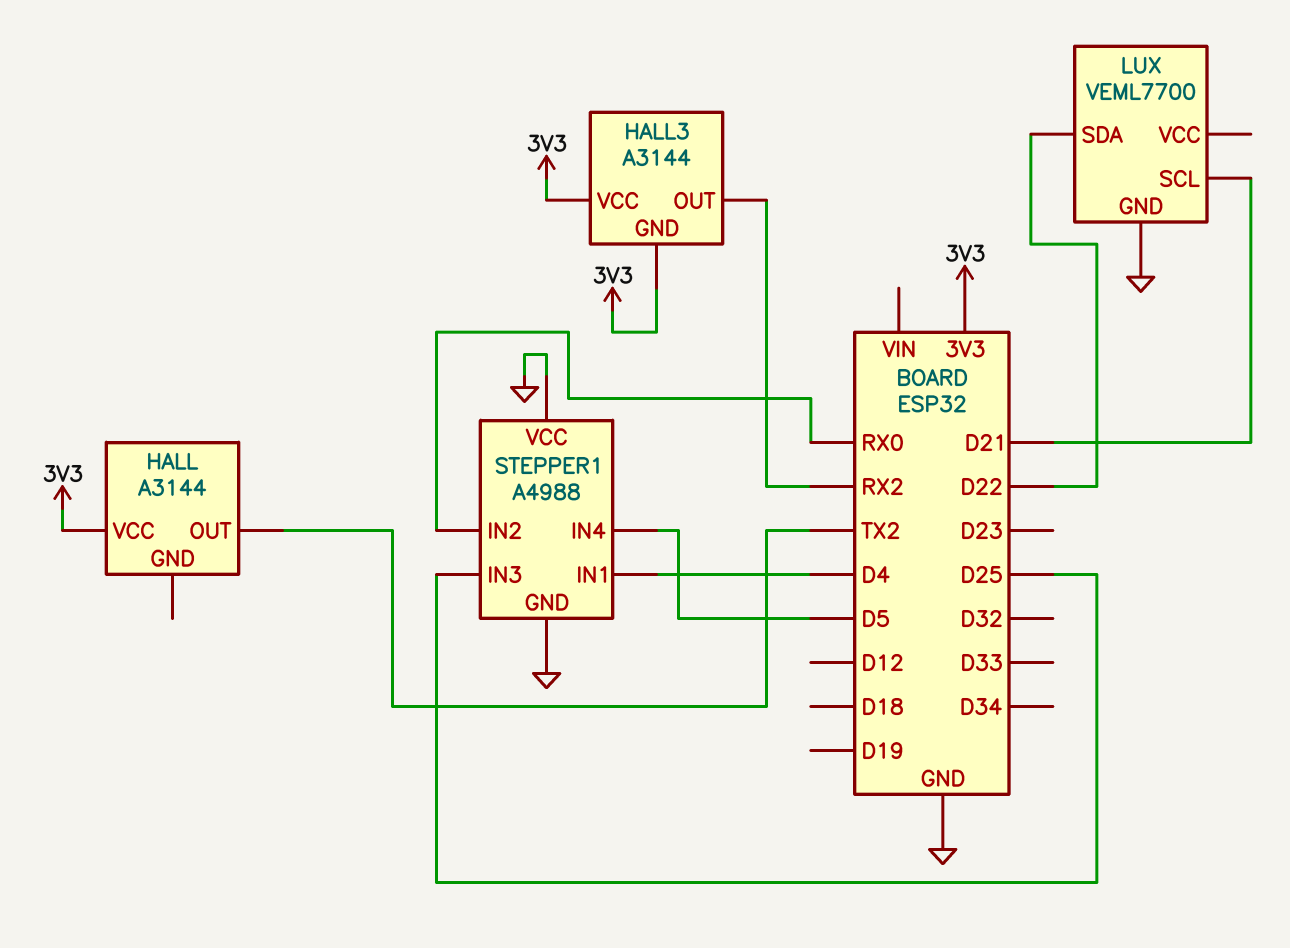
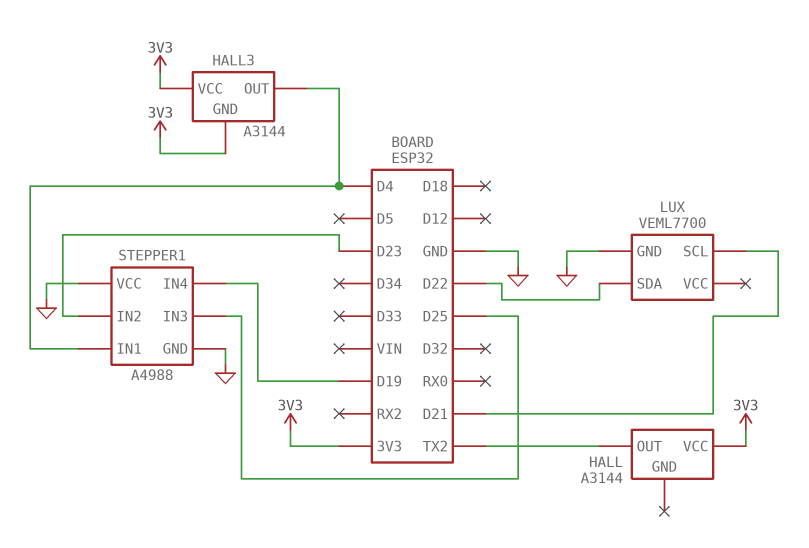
HALL3 pin OUT: RX2 -> D4
STEPPER1 pin IN2: RX0 -> D23
STEPPER1 pin IN4: D5 -> D19

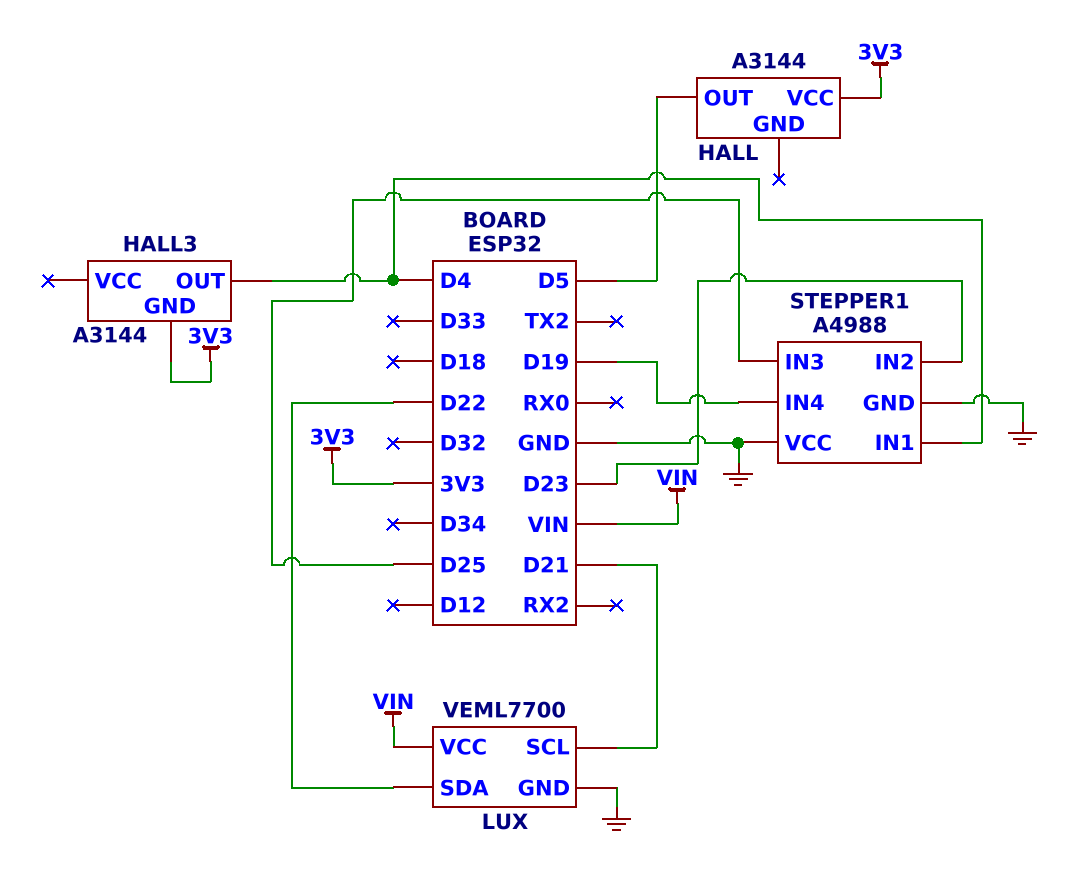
HALL pin OUT: TX2 -> D5
HALL3 pin VCC: 3V3 -> none
LUX pin VCC: none -> VIN

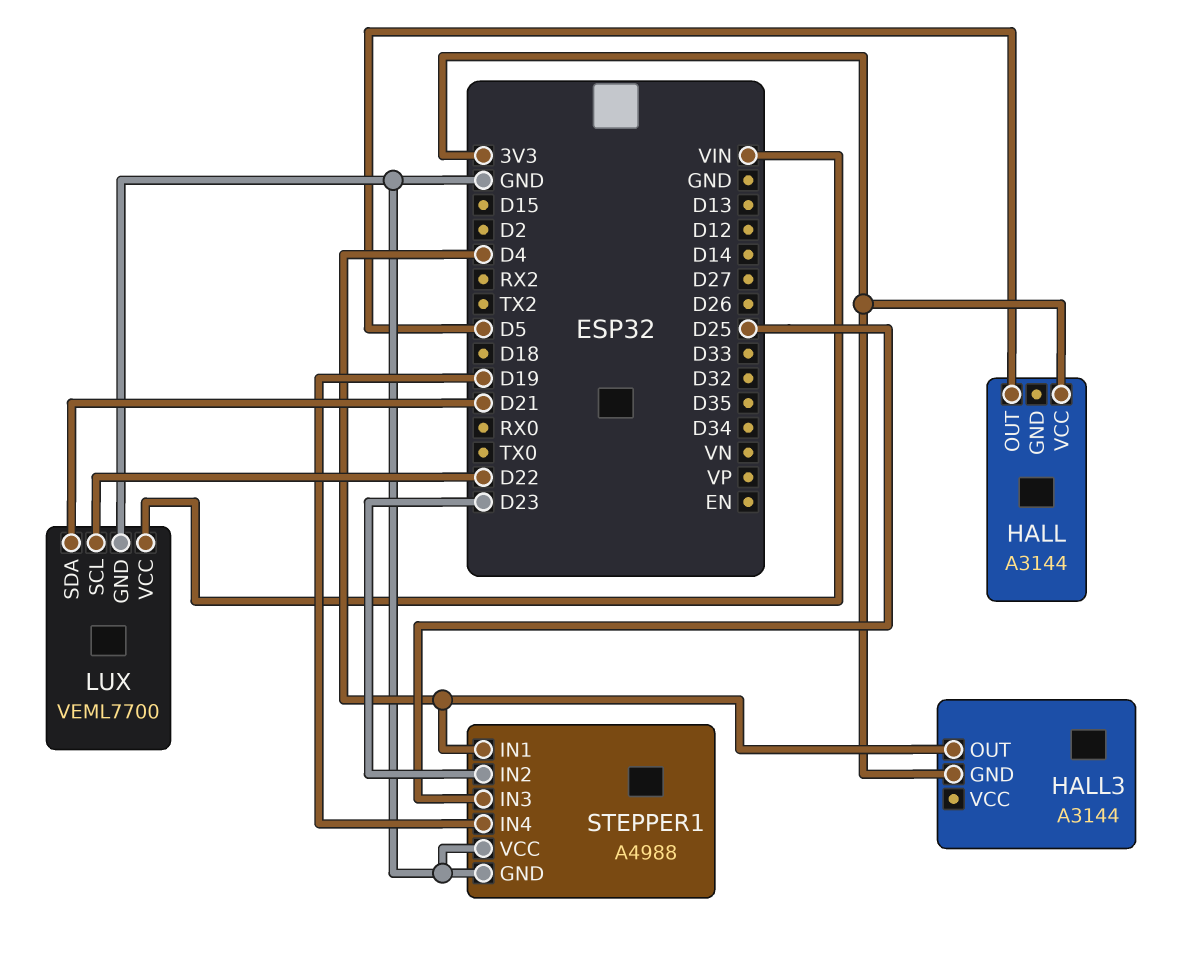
LUX pin SCL: D21 -> D22
LUX pin SDA: D22 -> D21

